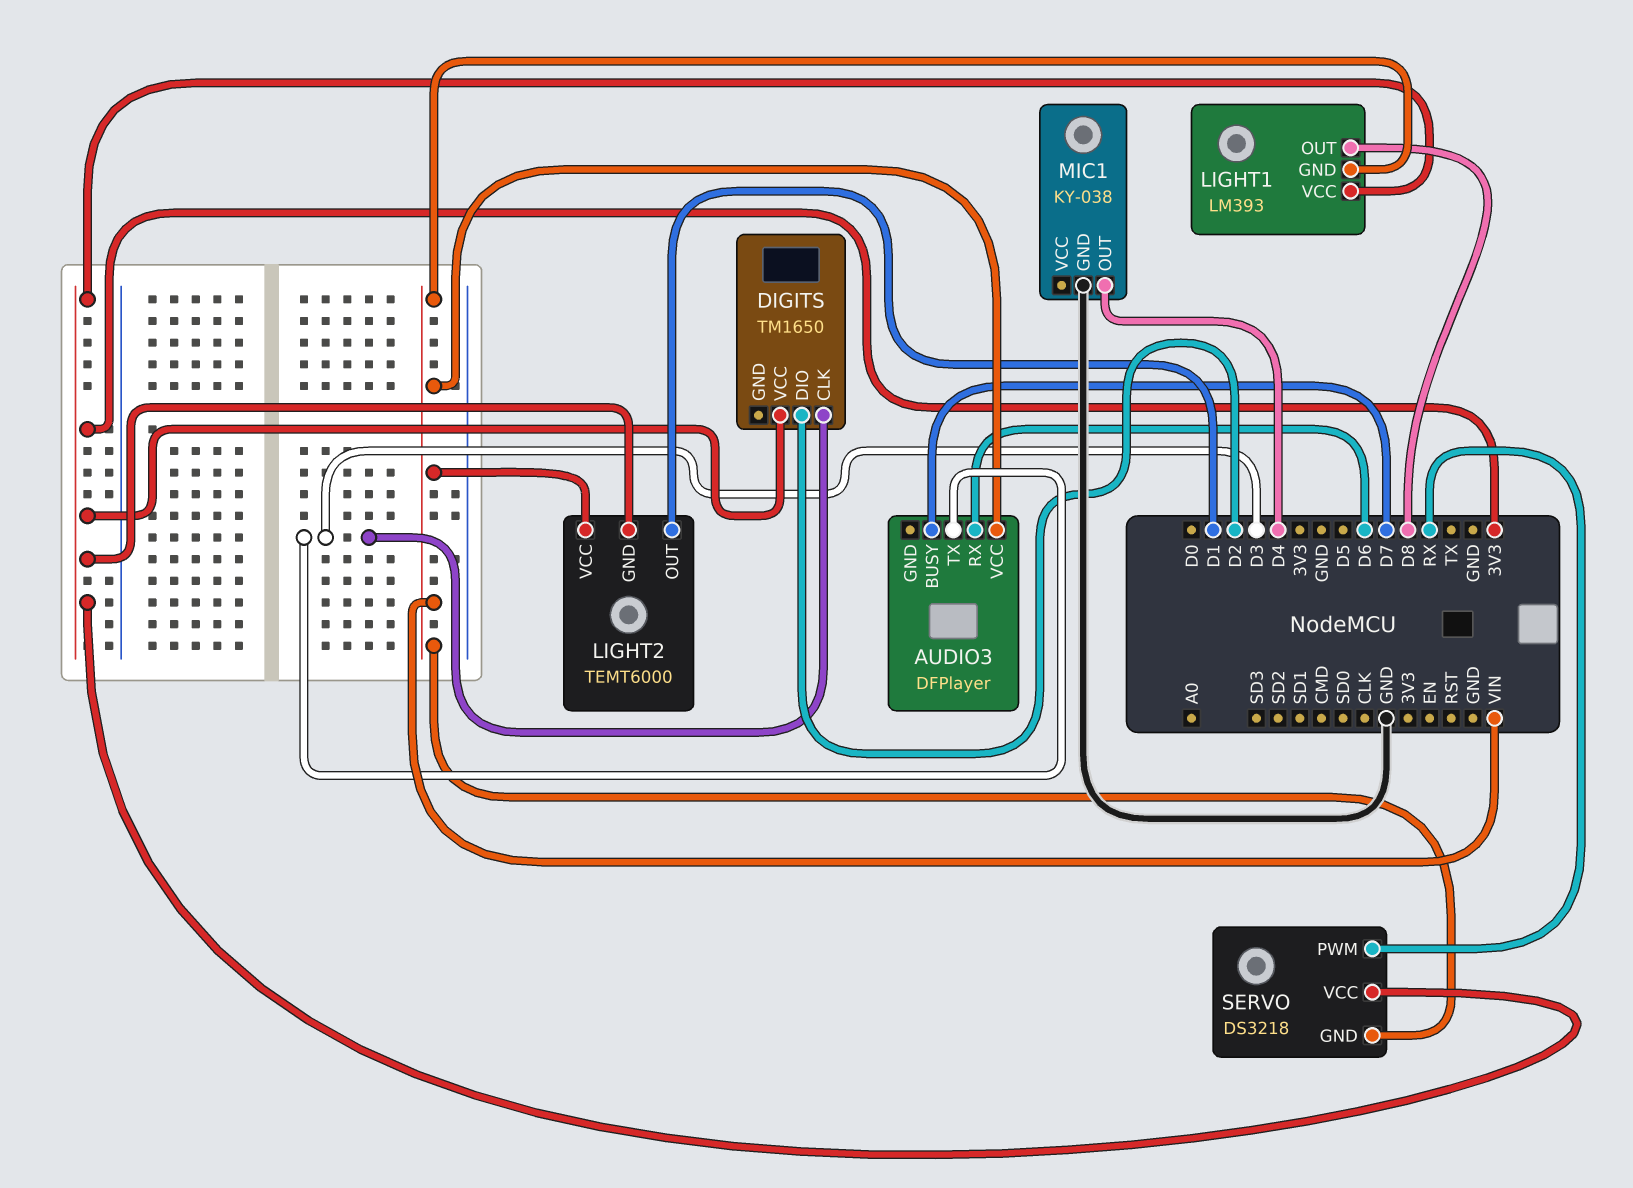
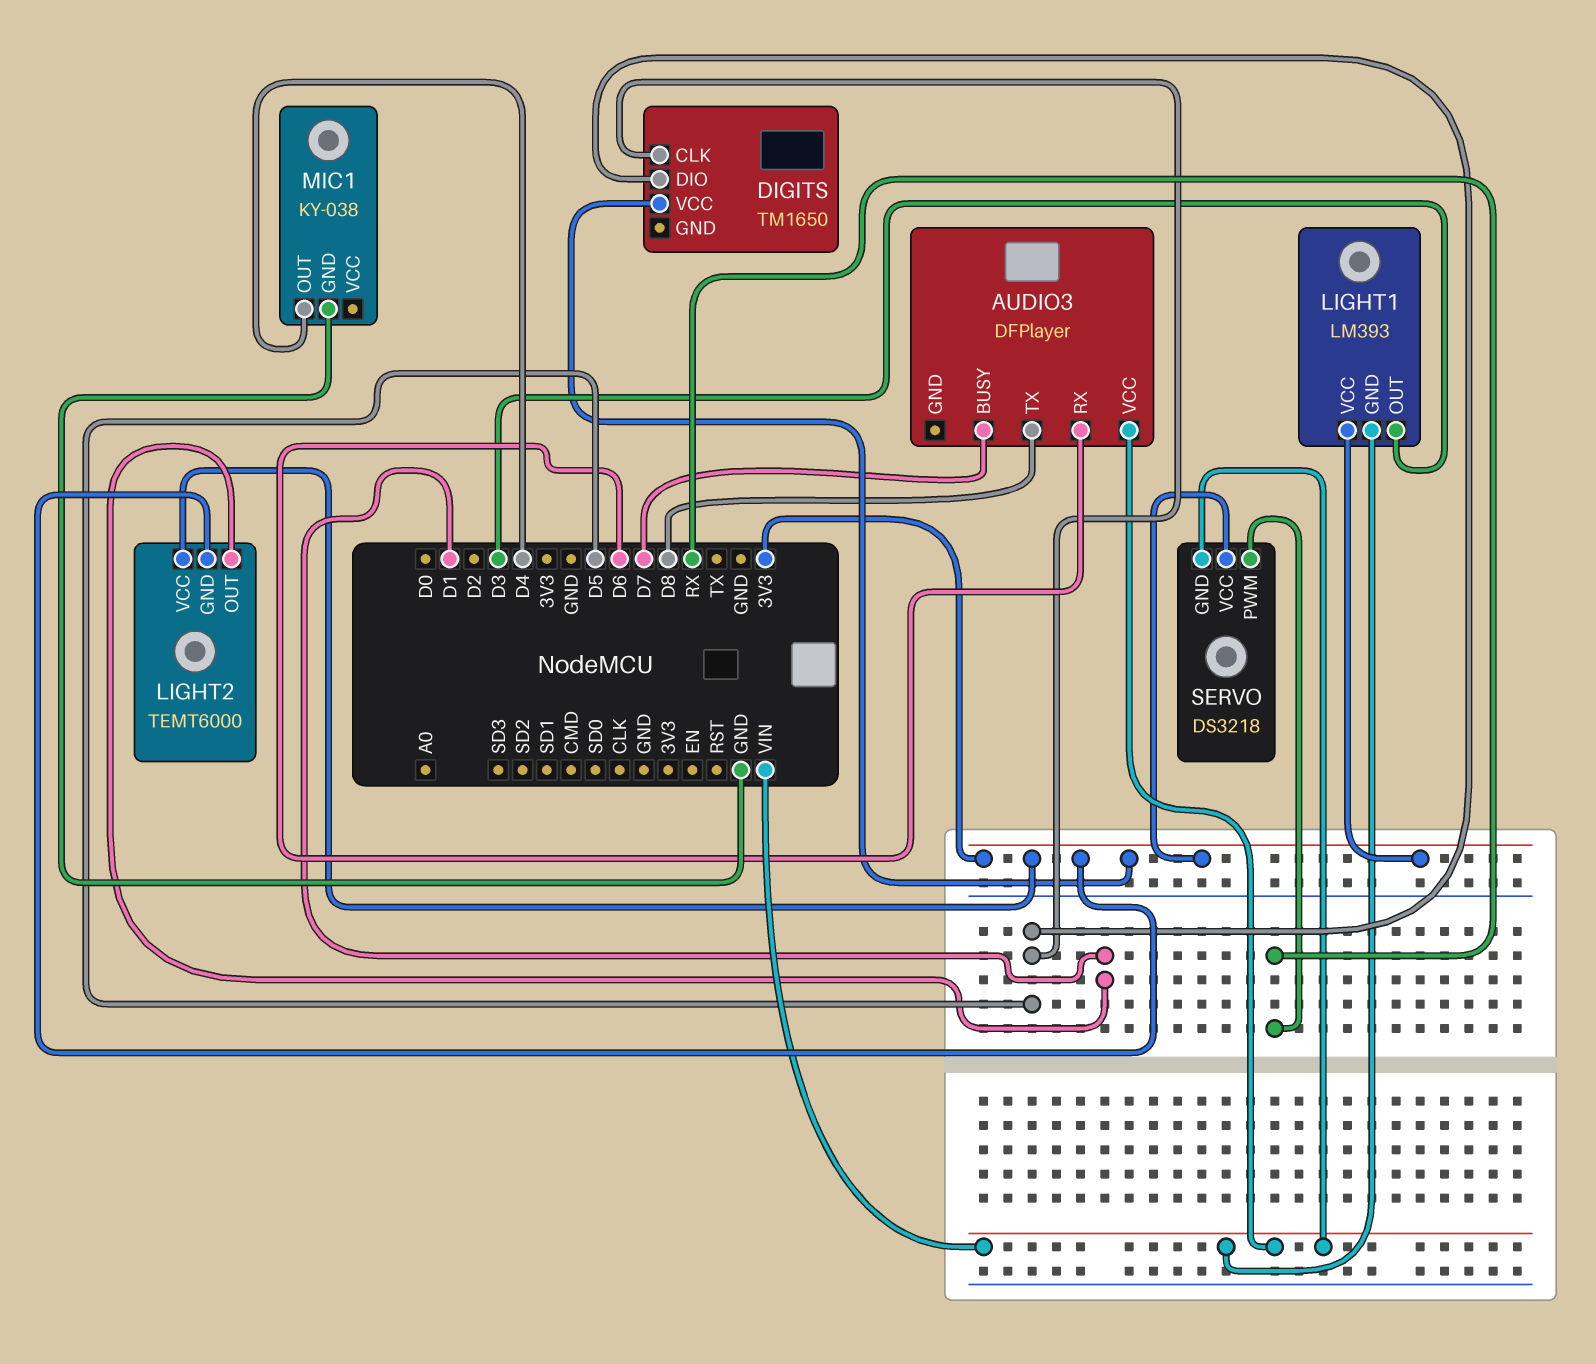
AUDIO3 pin TX: D3 -> D8
DIGITS pin CLK: D3 -> D5
DIGITS pin DIO: D2 -> D5
LIGHT1 pin OUT: D8 -> D3
LIGHT2 pin VCC: VIN -> 3V3

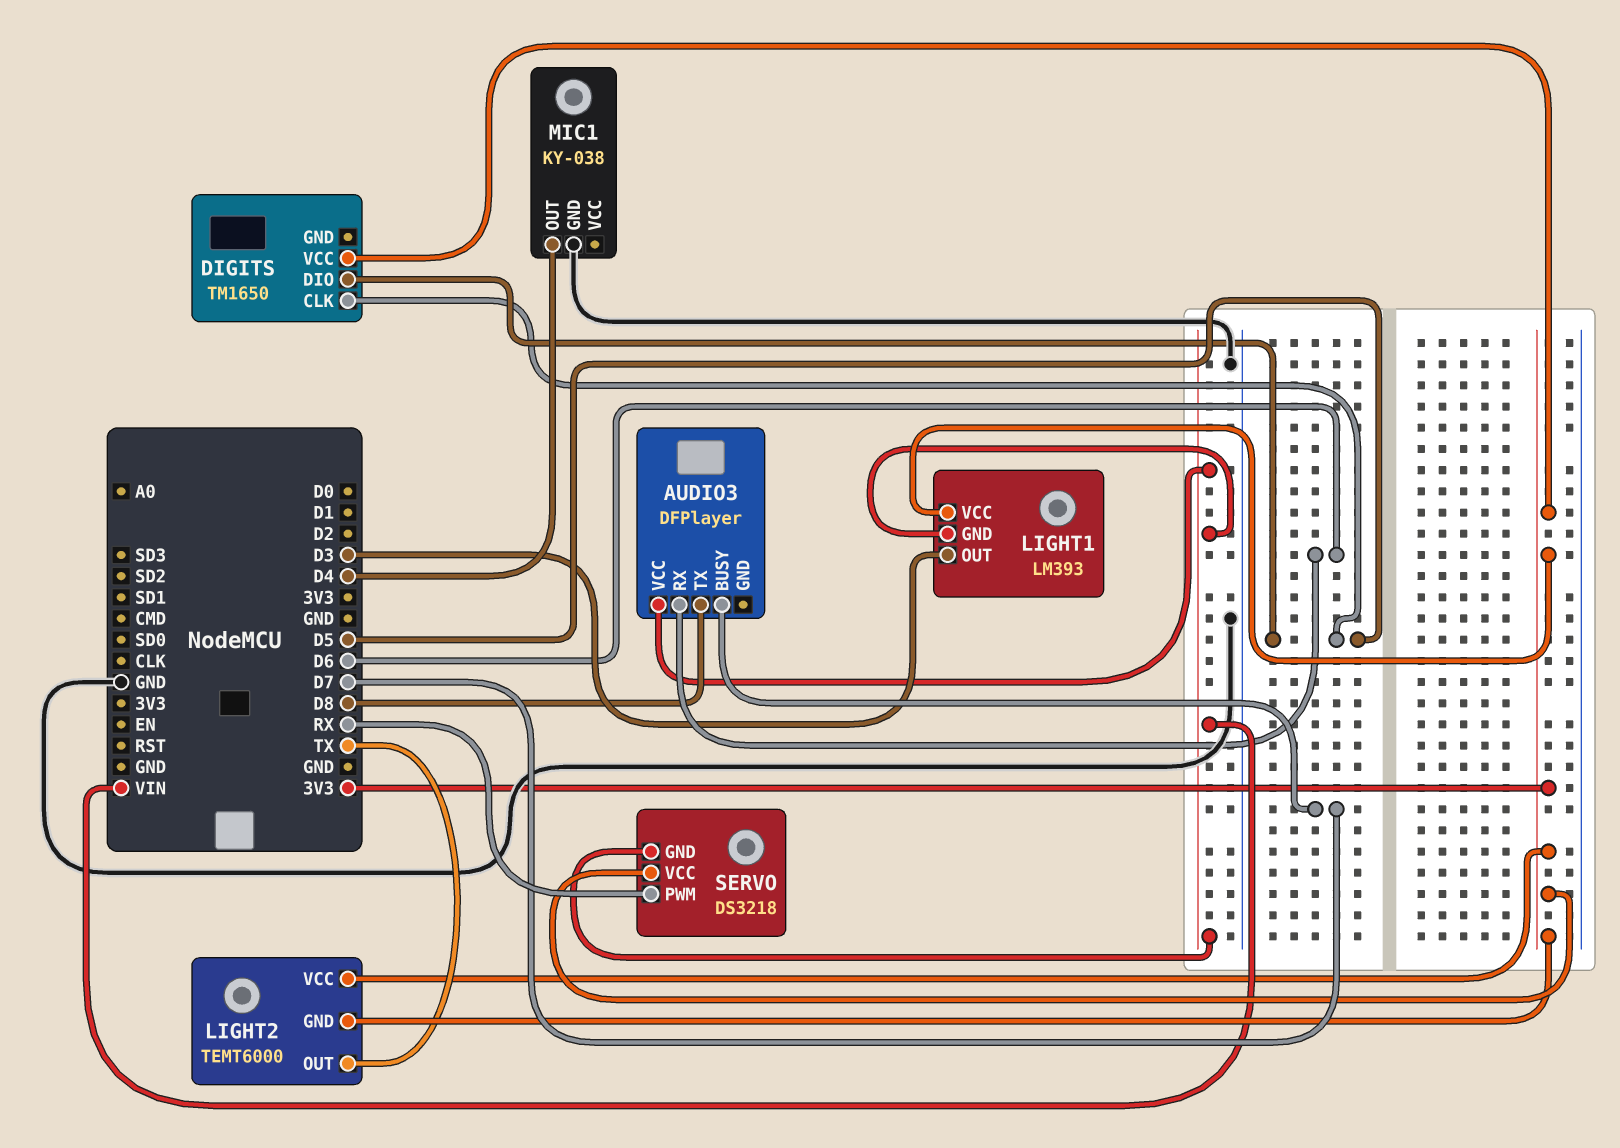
LIGHT2 pin OUT: D1 -> TX

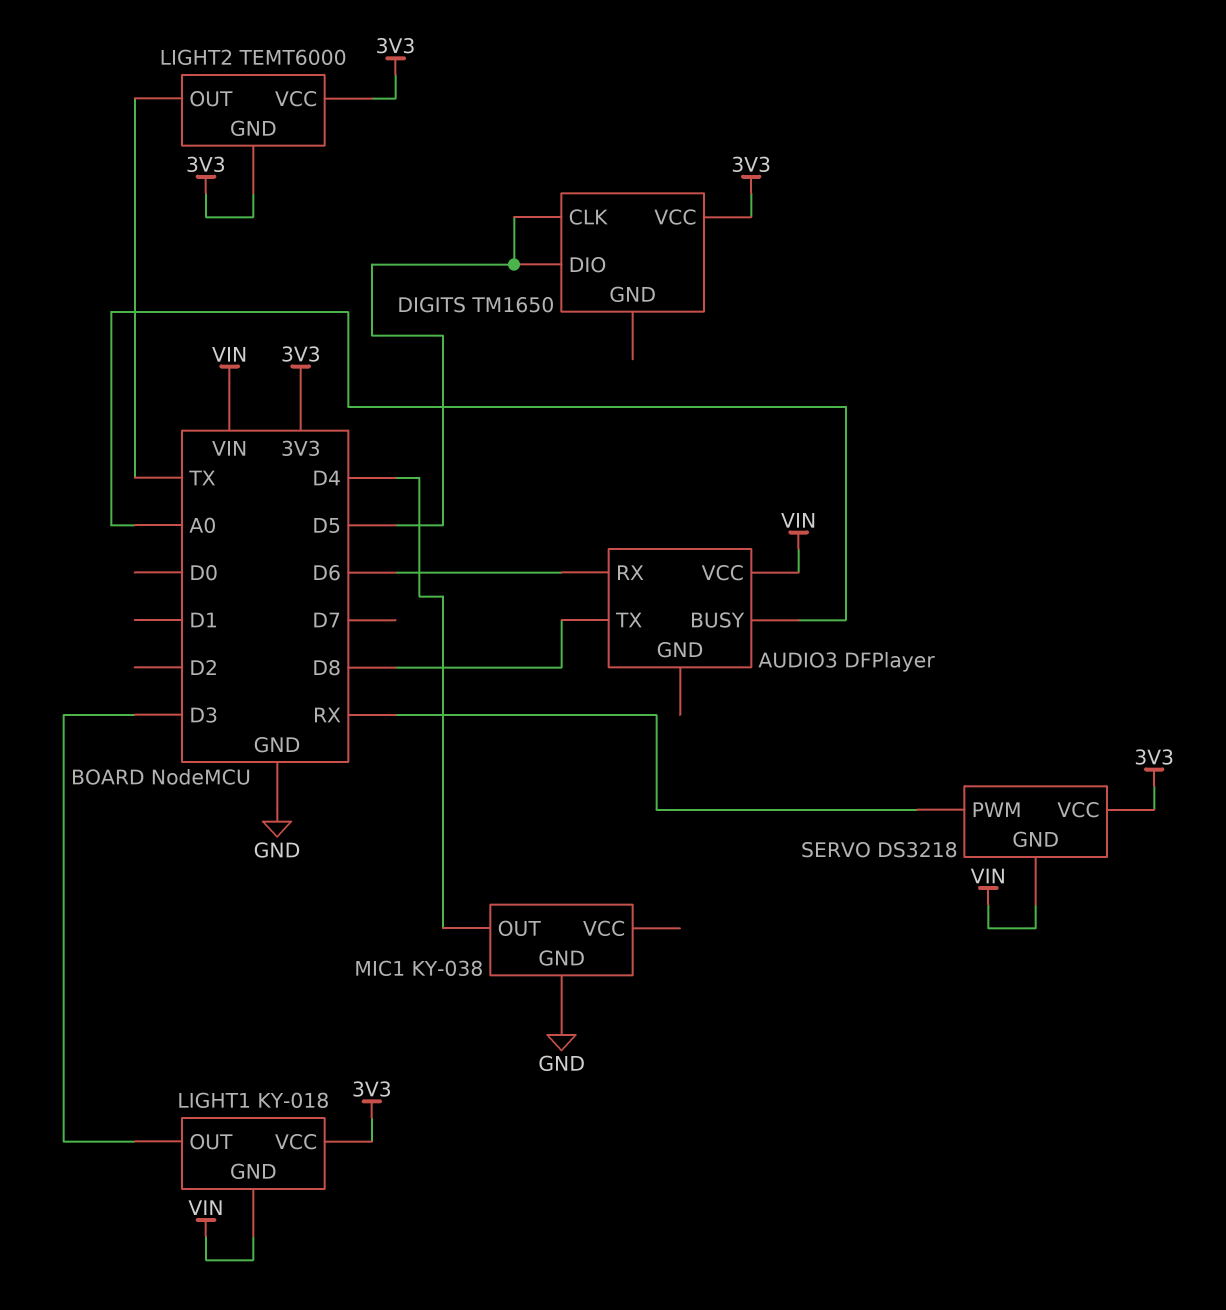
AUDIO3 pin BUSY: D7 -> A0
LIGHT1: LM393 -> KY-018

